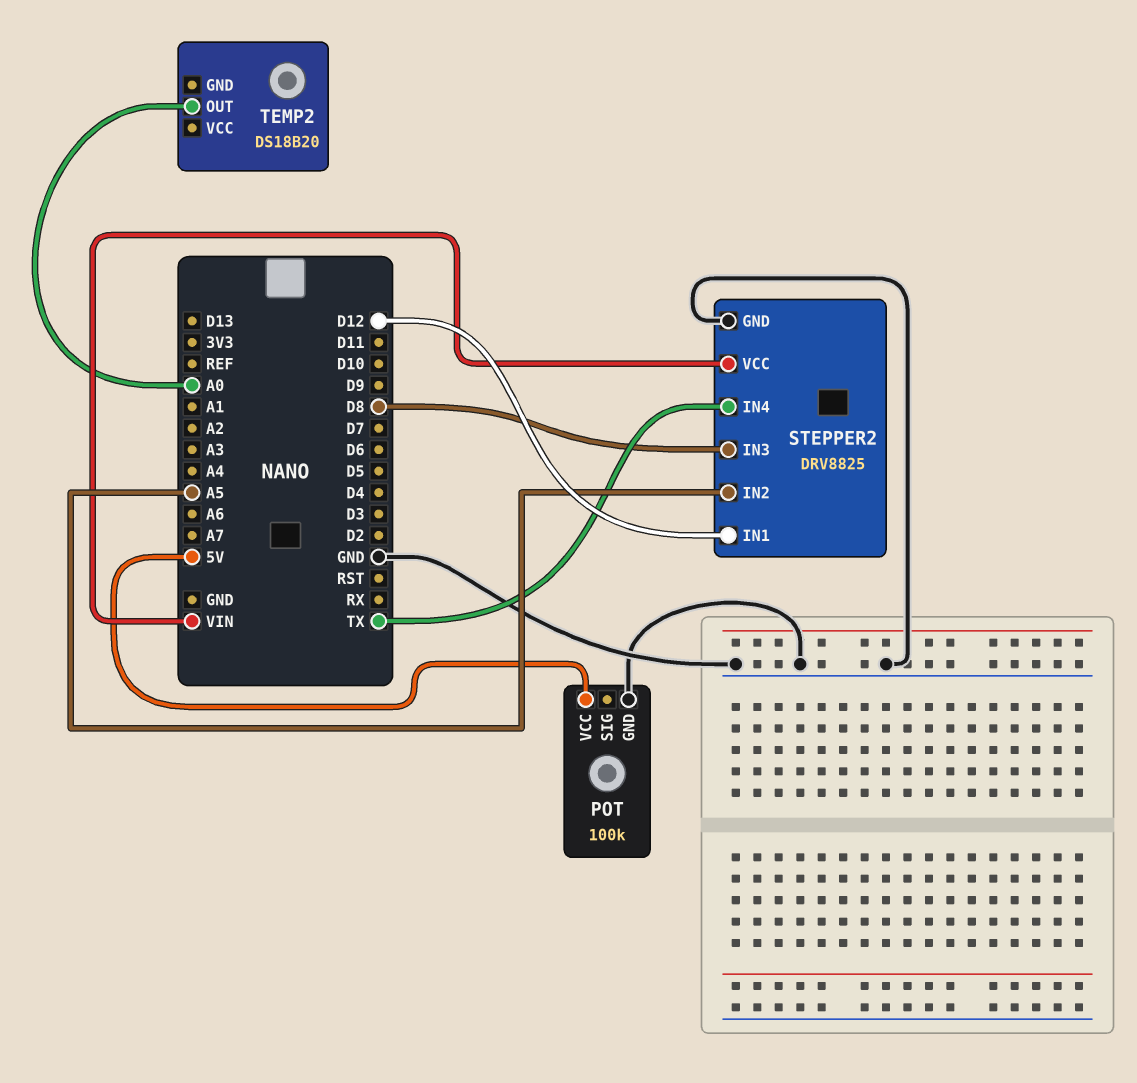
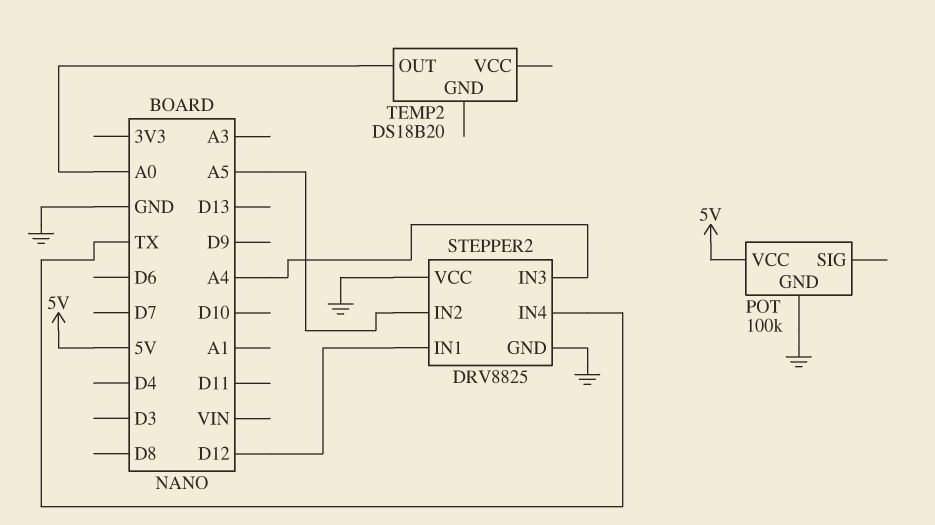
STEPPER2 pin IN3: D8 -> A4
STEPPER2 pin VCC: VIN -> GND

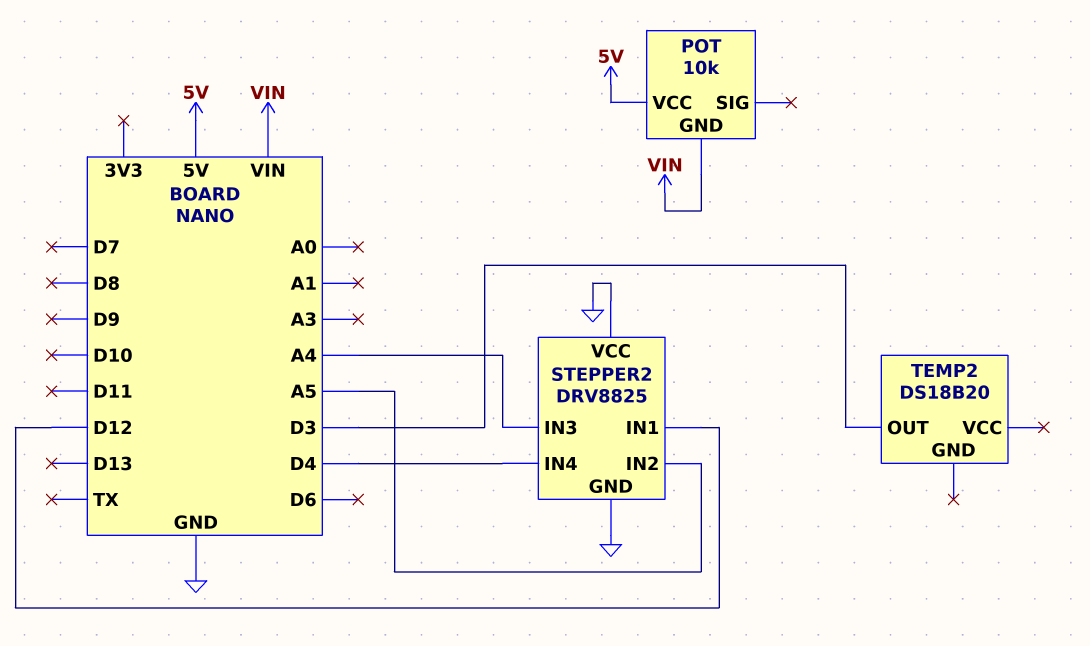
POT: 100k -> 10k
POT pin GND: GND -> VIN
STEPPER2 pin IN4: TX -> D4
TEMP2 pin OUT: A0 -> D3

